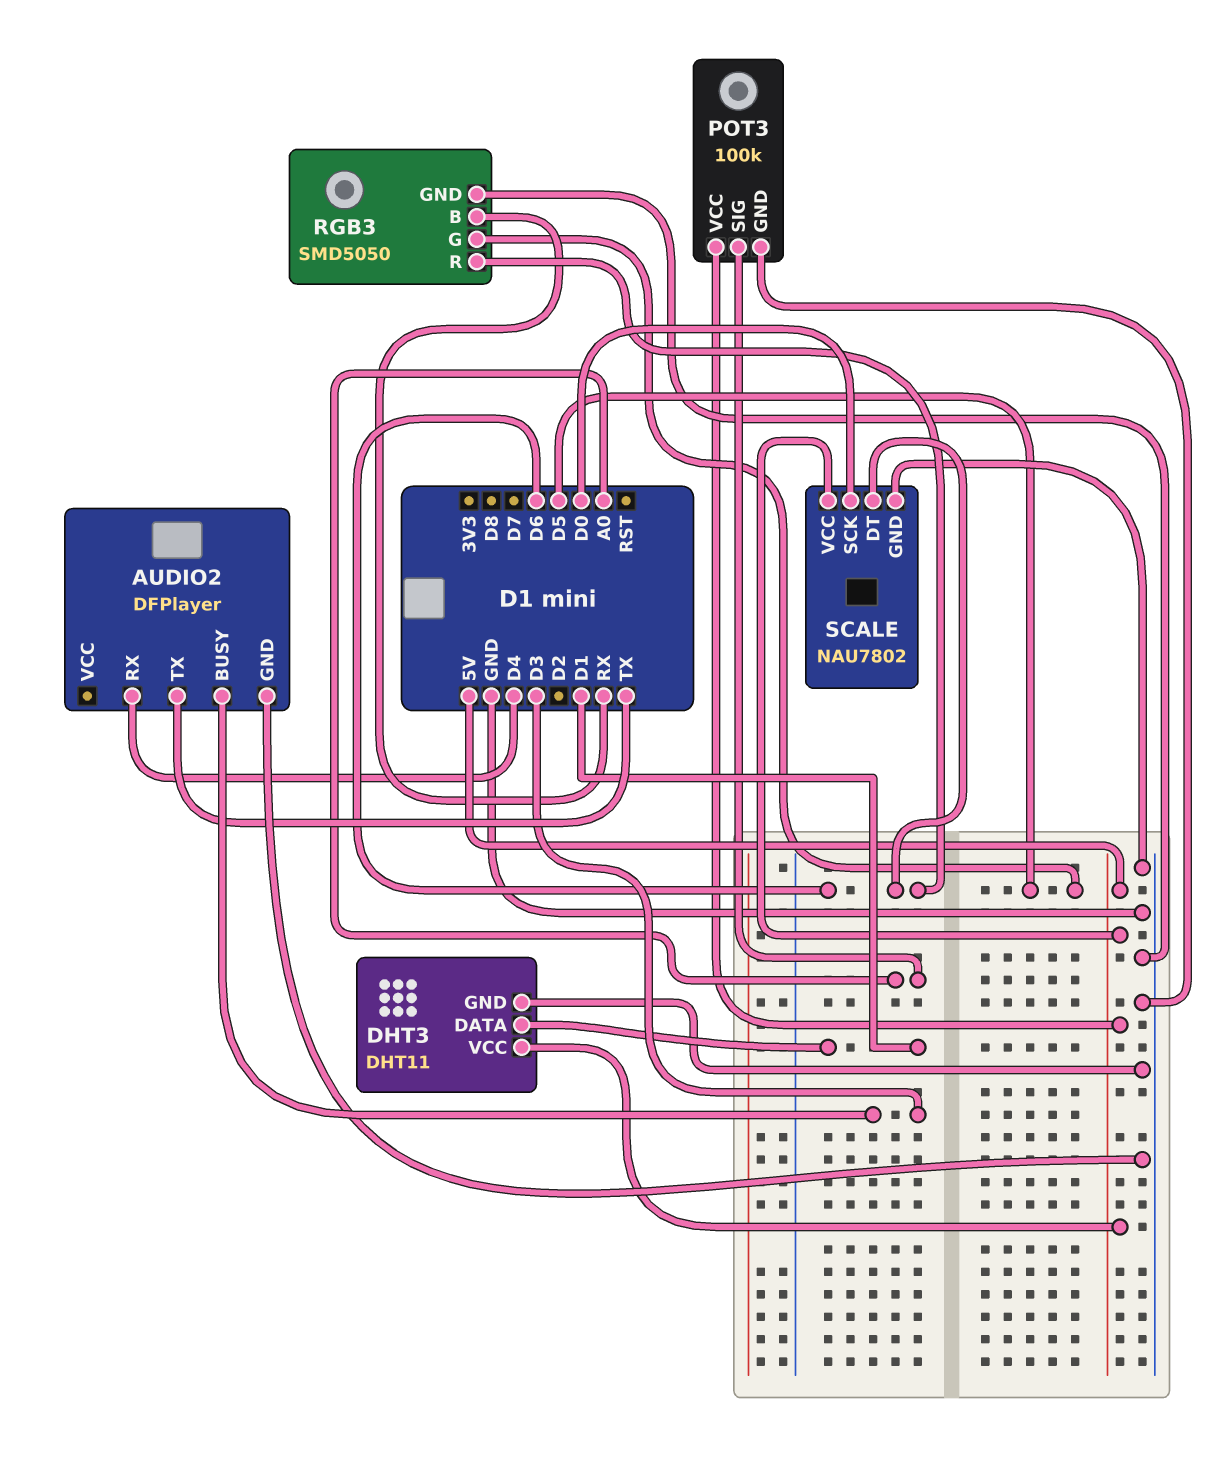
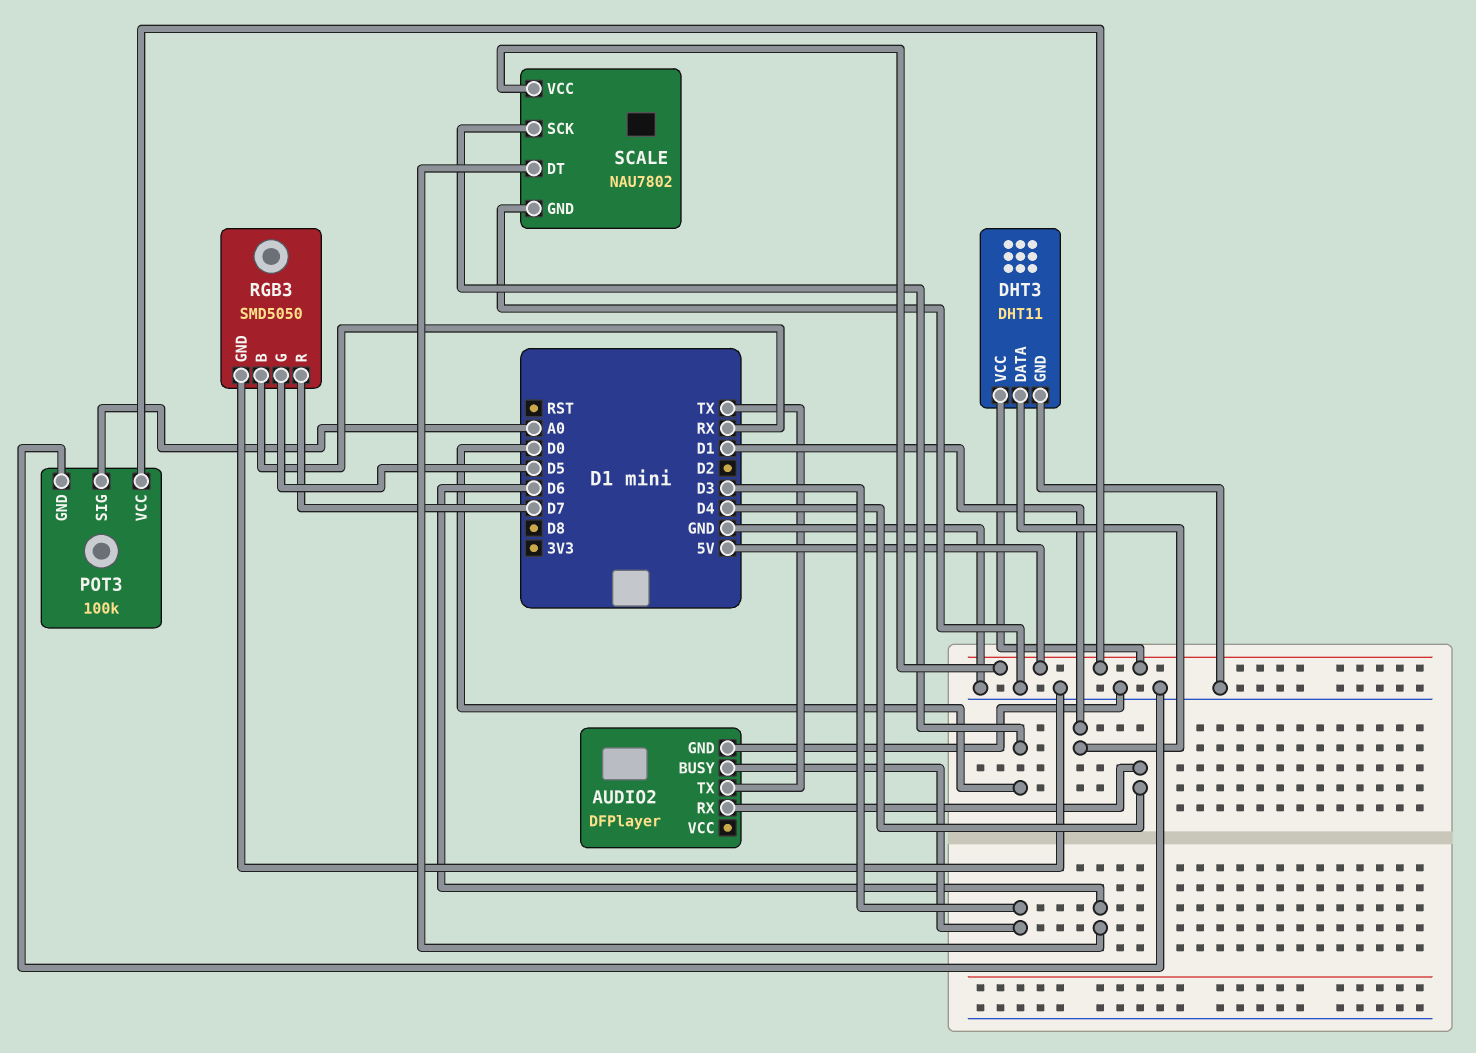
RGB3 pin R: D6 -> D7

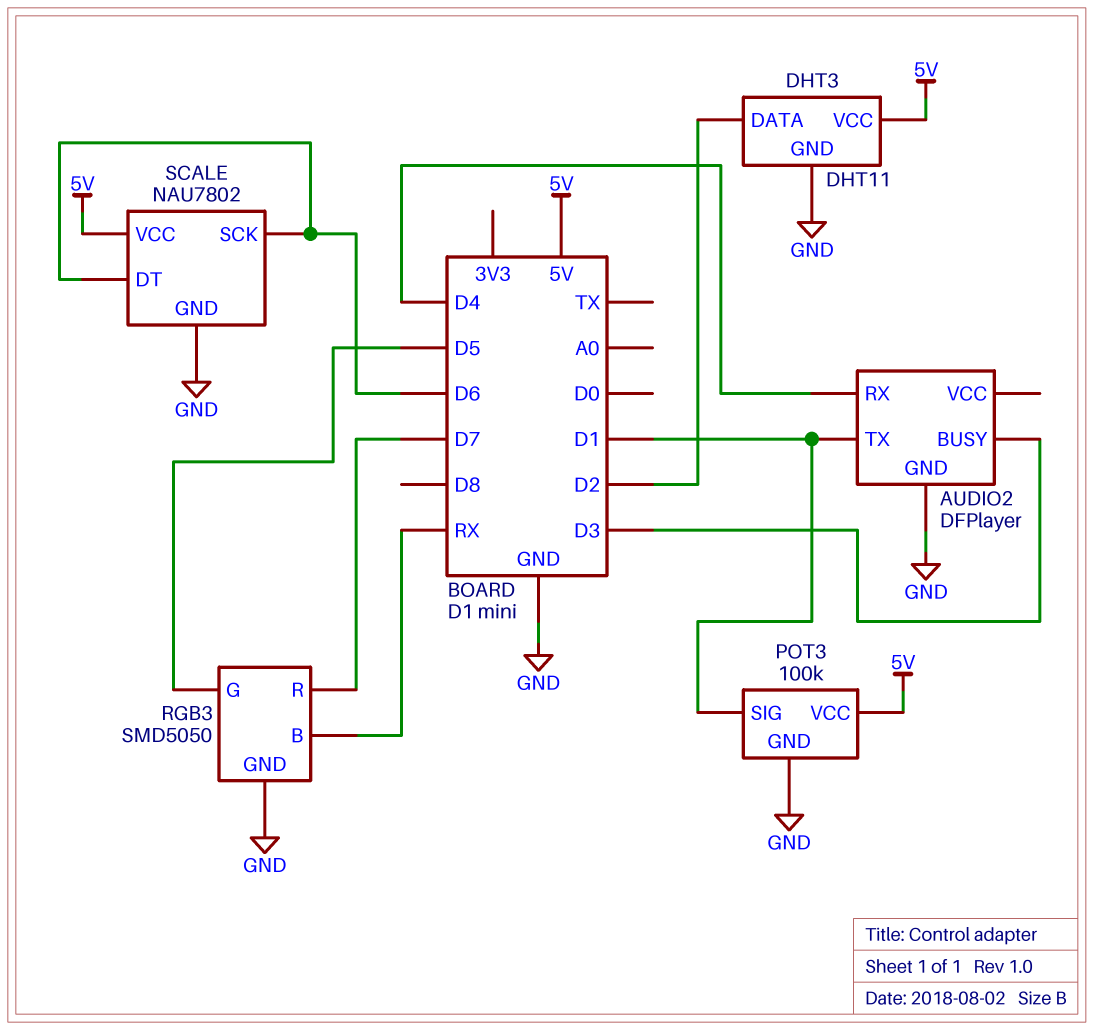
AUDIO2 pin TX: TX -> D1
DHT3 pin DATA: D1 -> D2
POT3 pin SIG: A0 -> D1
SCALE pin SCK: D0 -> D6

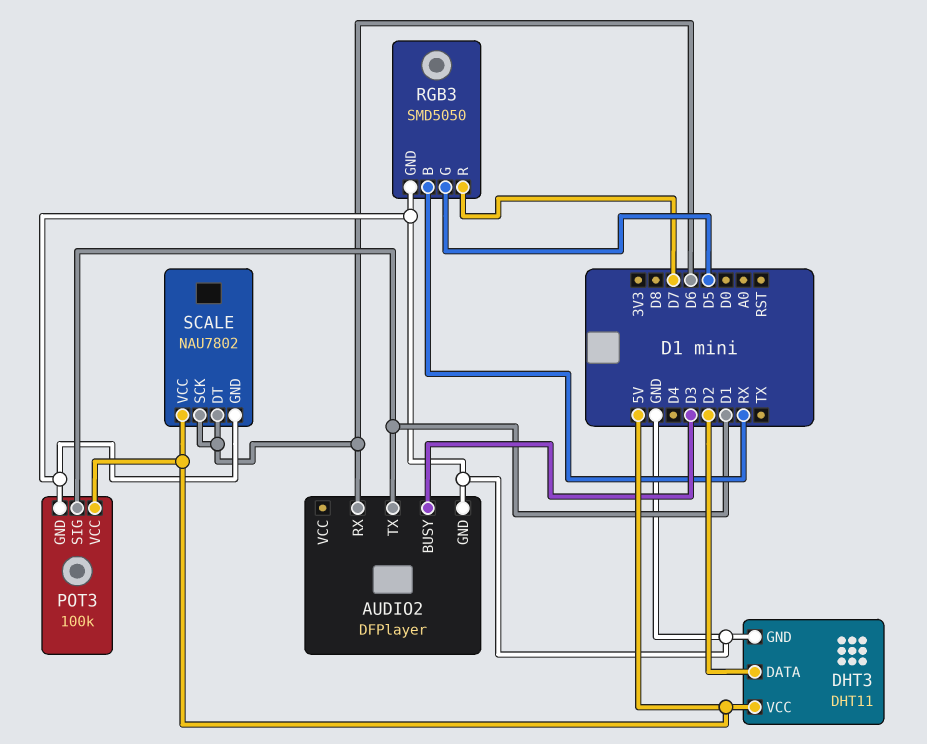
AUDIO2 pin RX: D4 -> D6

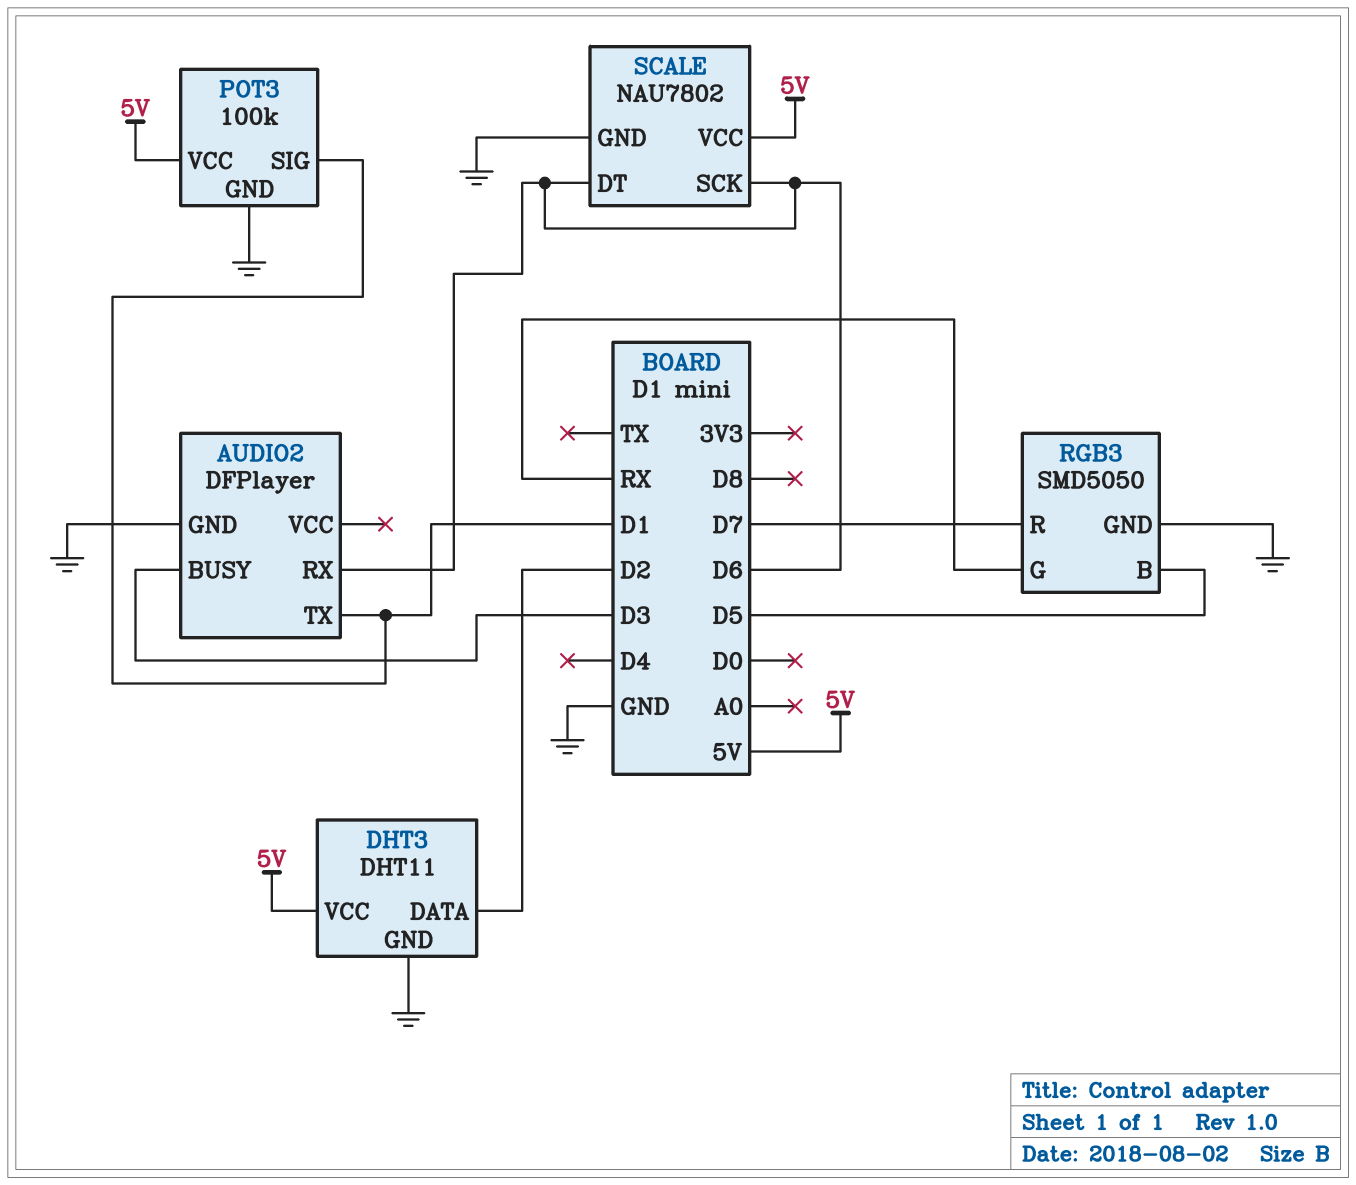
RGB3 pin B: RX -> D5
RGB3 pin G: D5 -> RX

